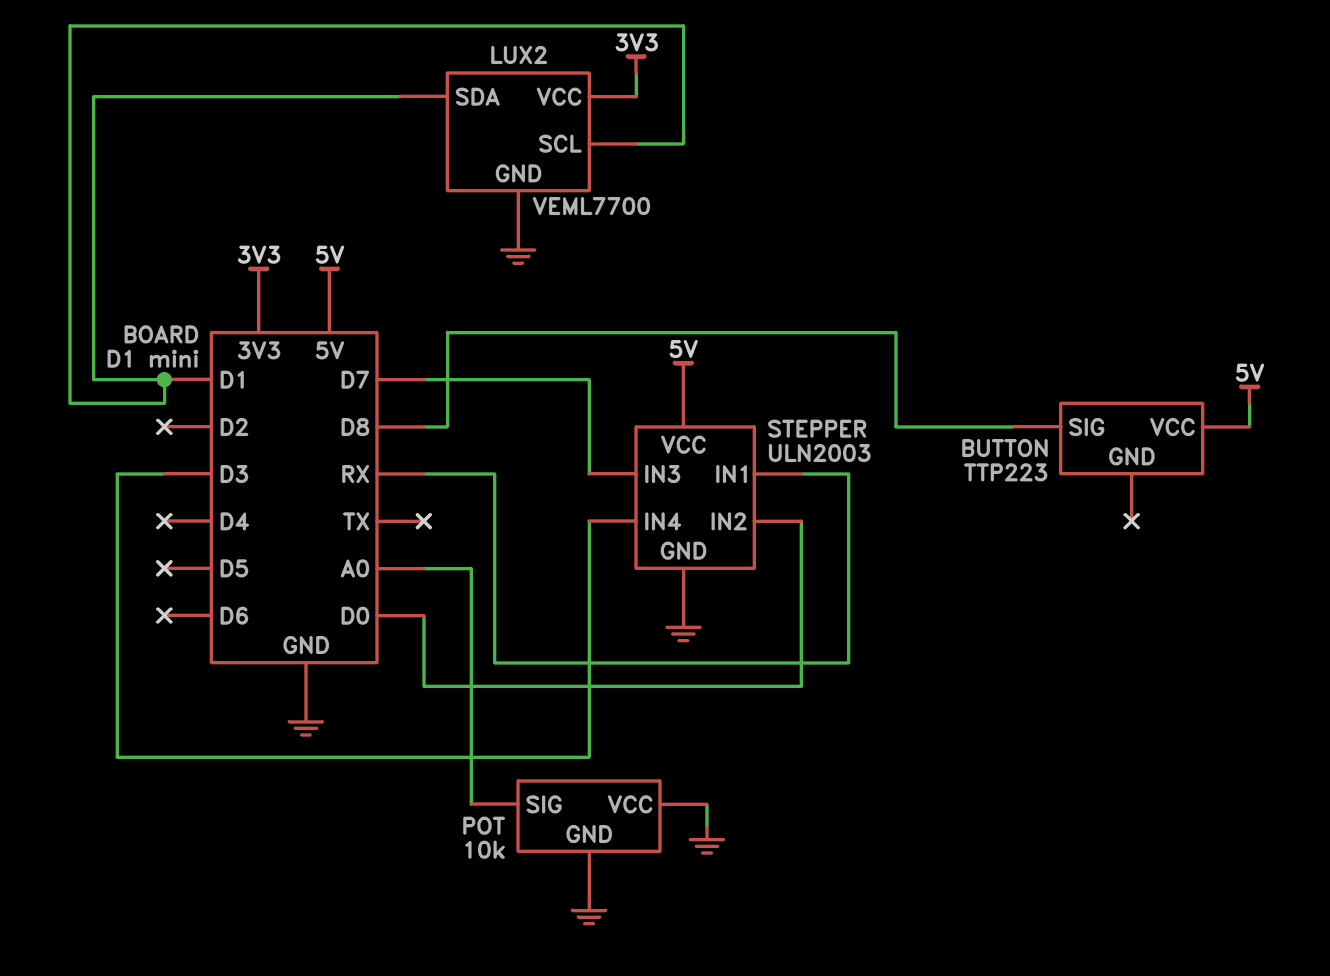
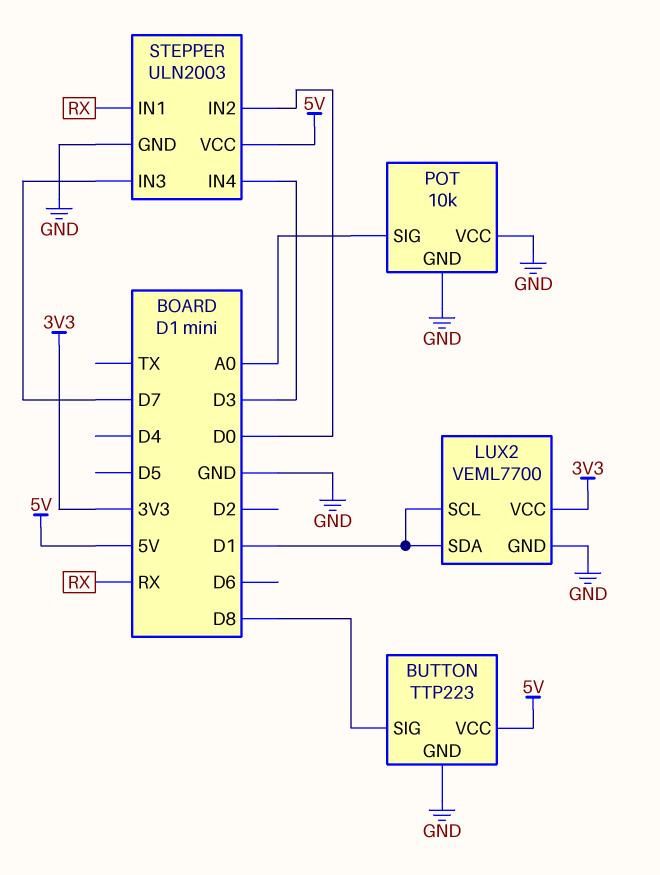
BUTTON pin GND: none -> GND

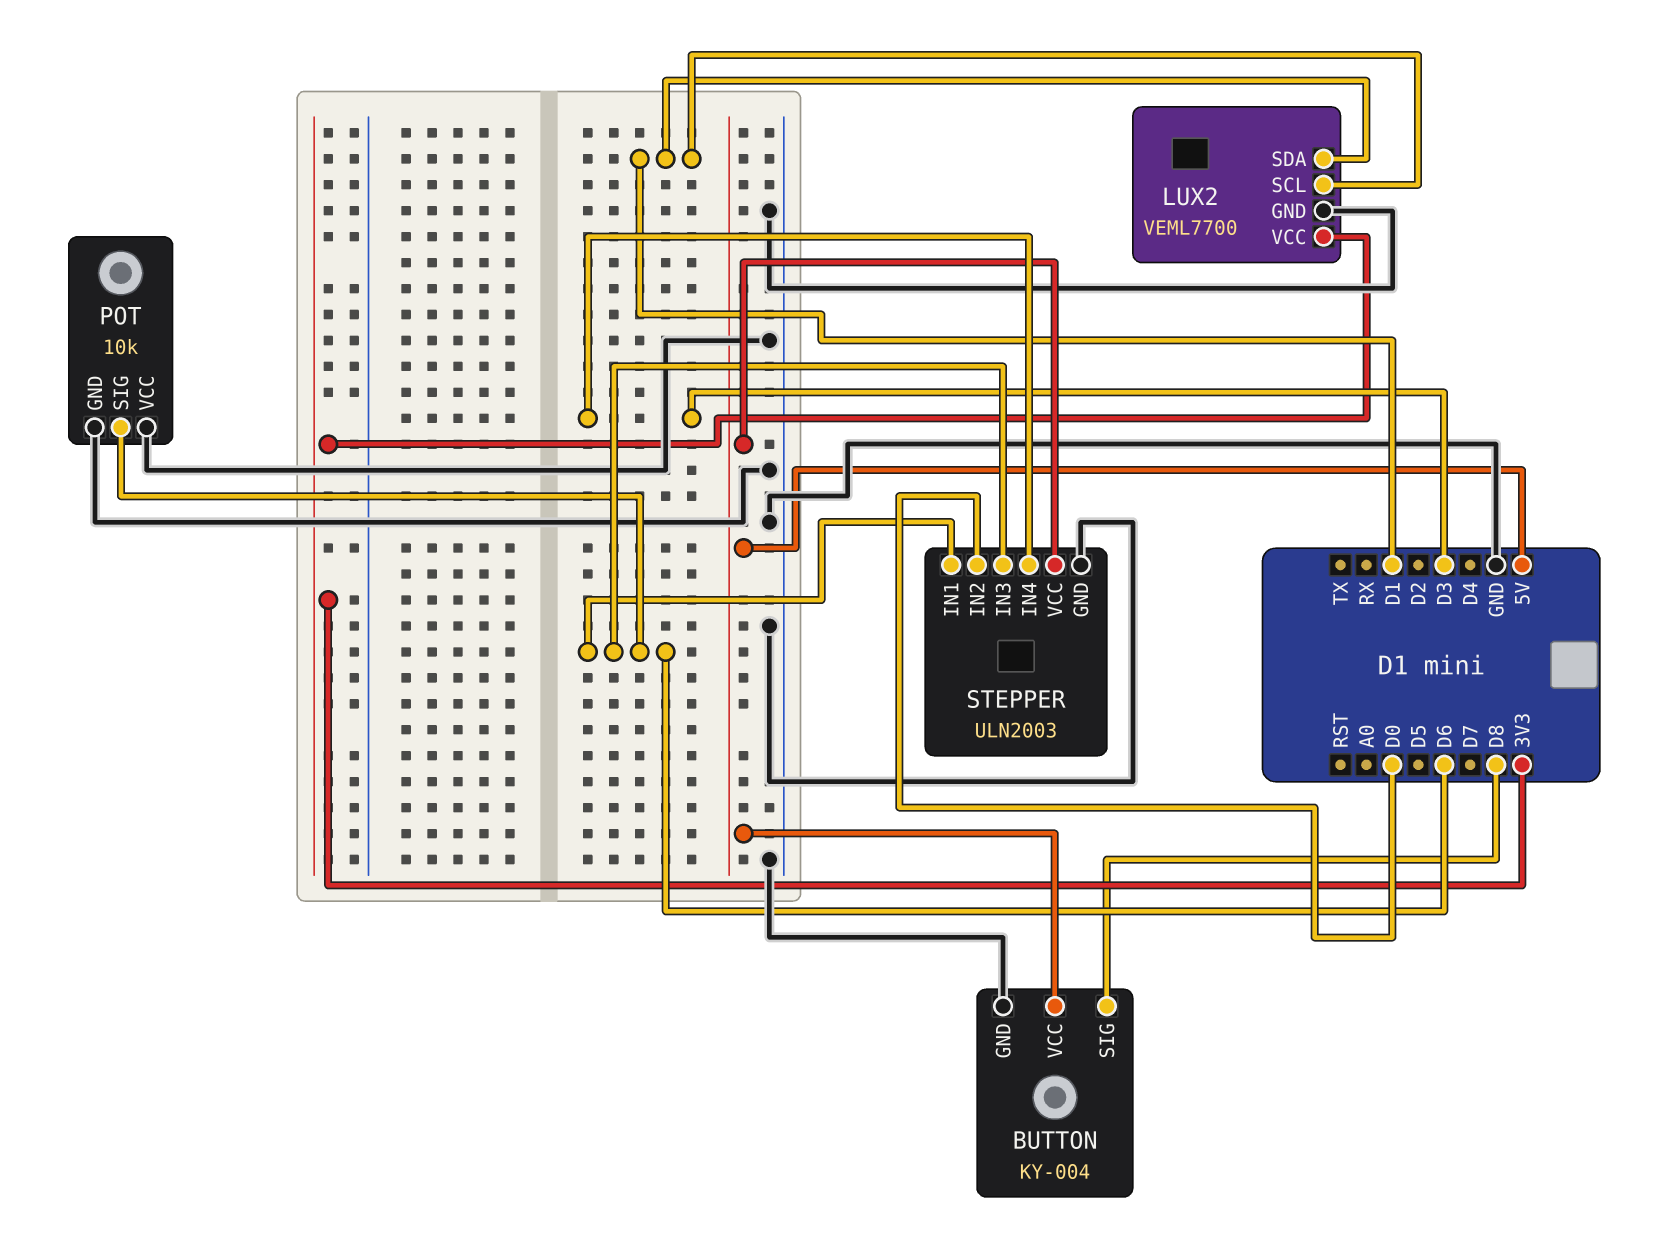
BUTTON: TTP223 -> KY-004
POT pin SIG: A0 -> D6
STEPPER pin IN1: RX -> D6
STEPPER pin IN3: D7 -> D6

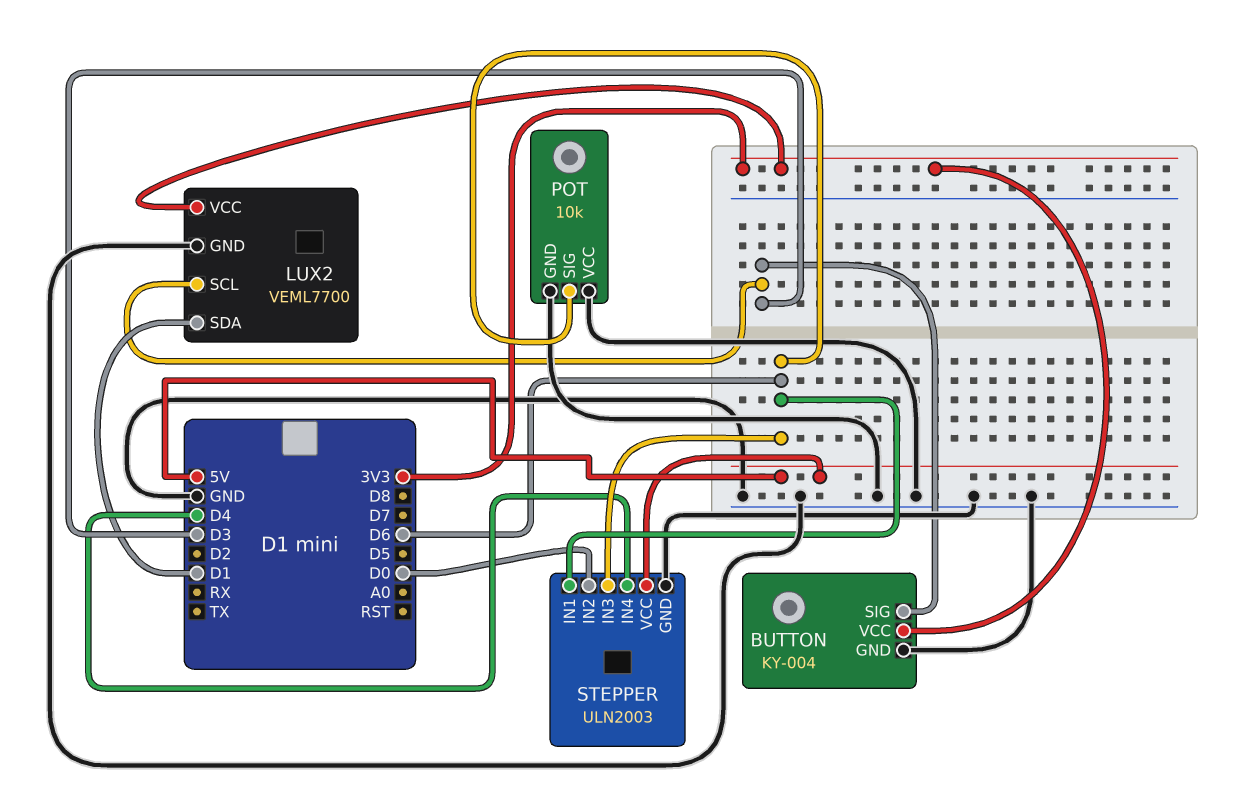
BUTTON pin SIG: D8 -> D3
BUTTON pin VCC: 5V -> 3V3
LUX2 pin SCL: D1 -> D3
STEPPER pin IN4: D3 -> D4

